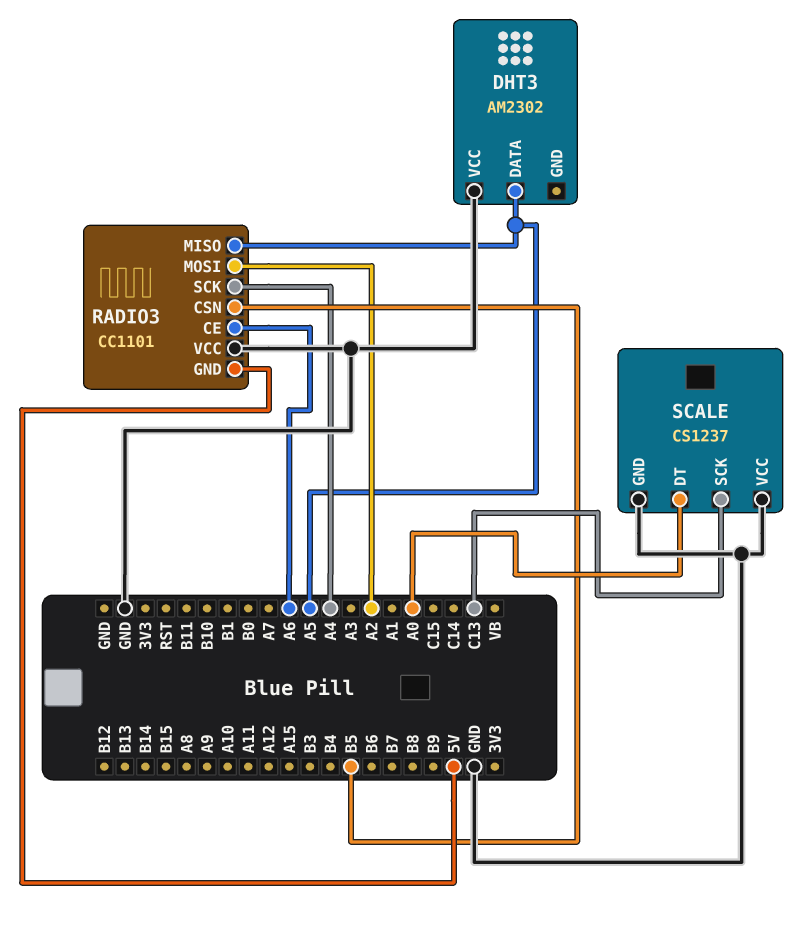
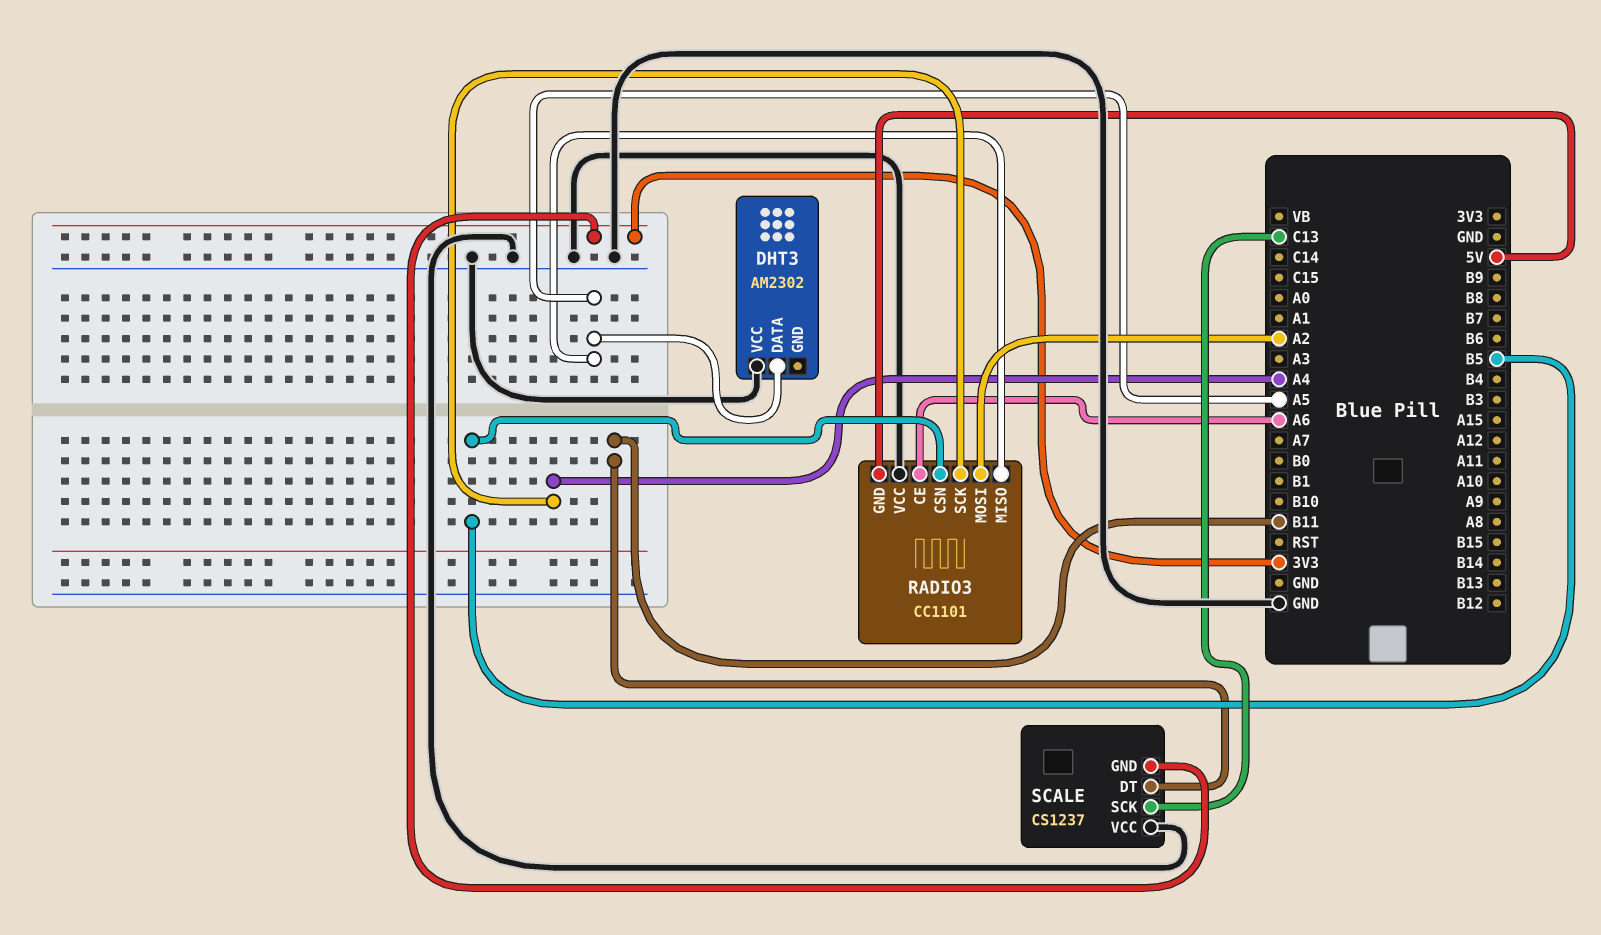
SCALE pin DT: A0 -> B11
SCALE pin GND: GND -> 3V3

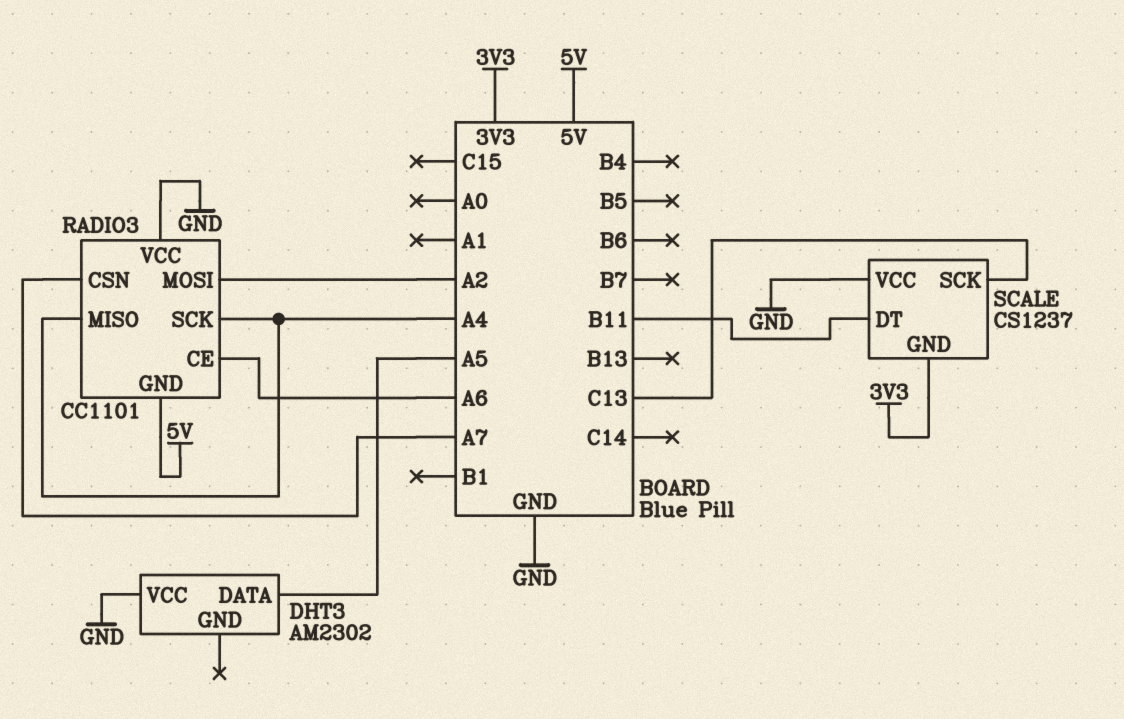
RADIO3 pin CSN: B5 -> A7
RADIO3 pin MISO: A5 -> A4

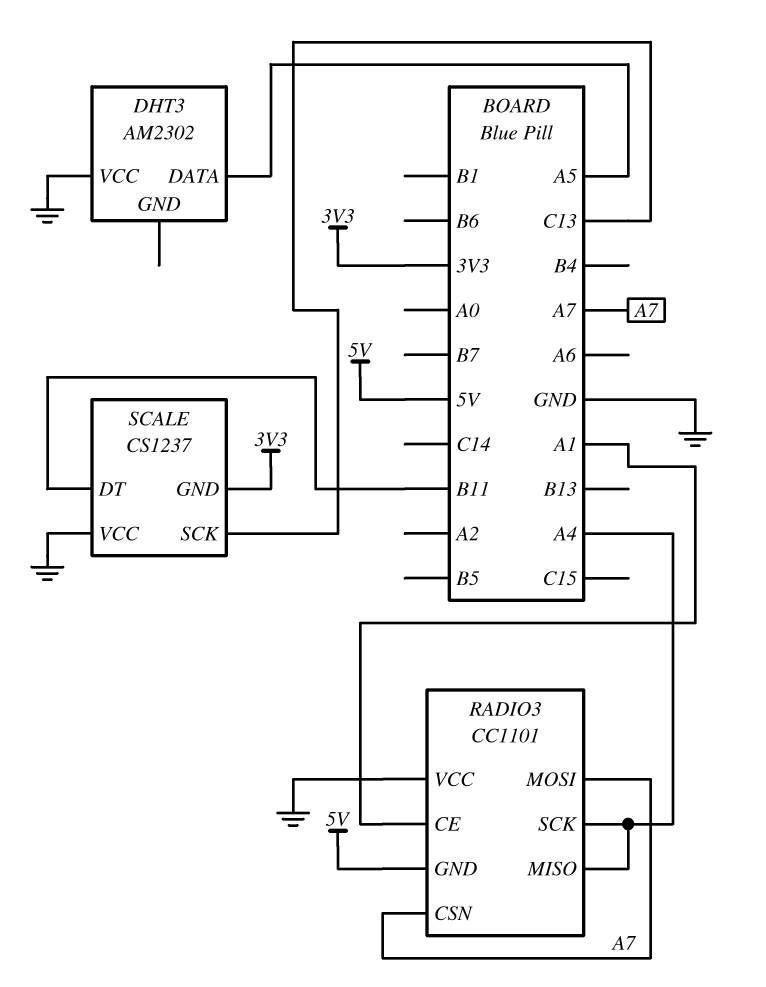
RADIO3 pin CE: A6 -> A1
RADIO3 pin MOSI: A2 -> A7

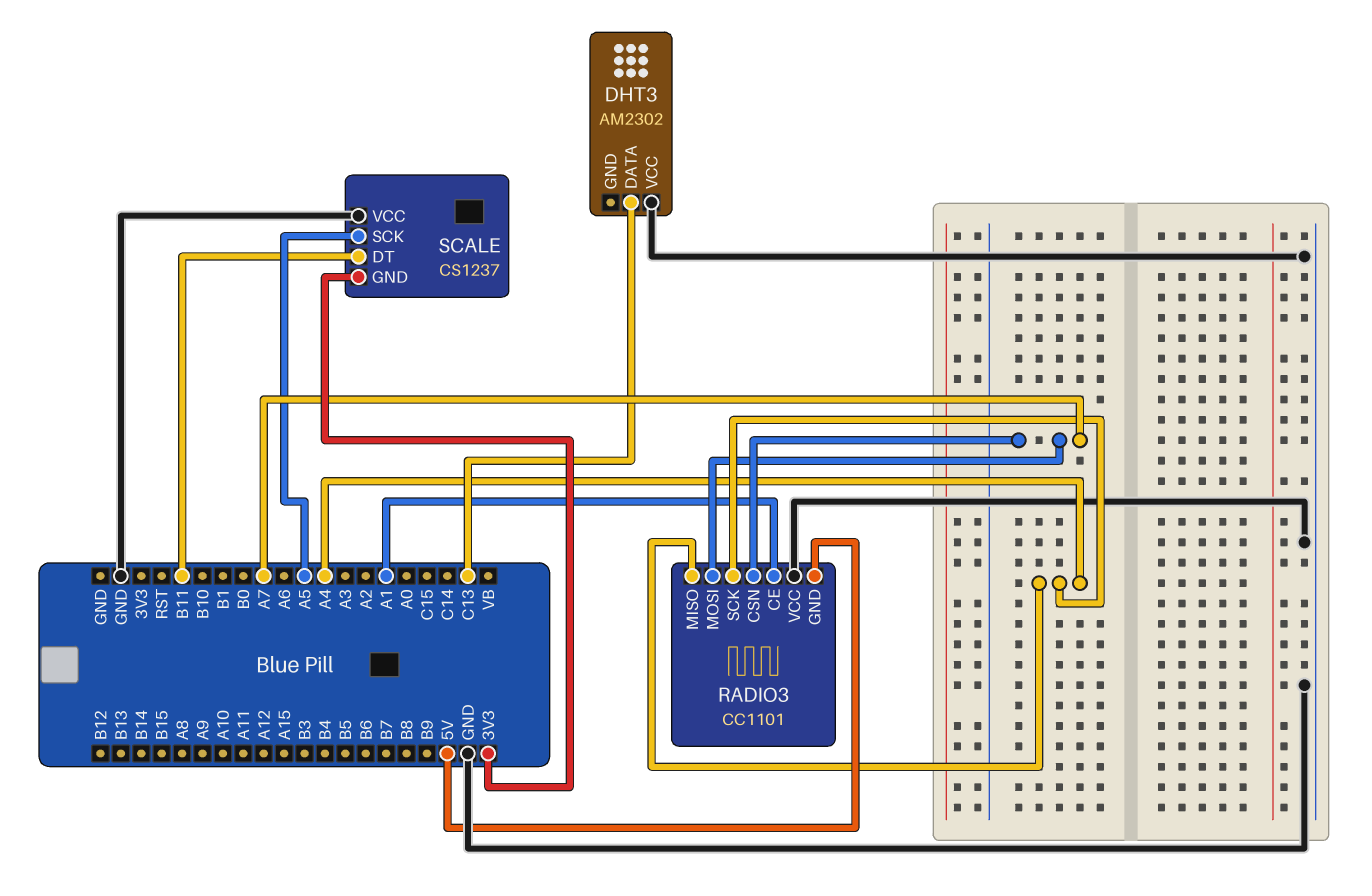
DHT3 pin DATA: A5 -> C13
SCALE pin SCK: C13 -> A5

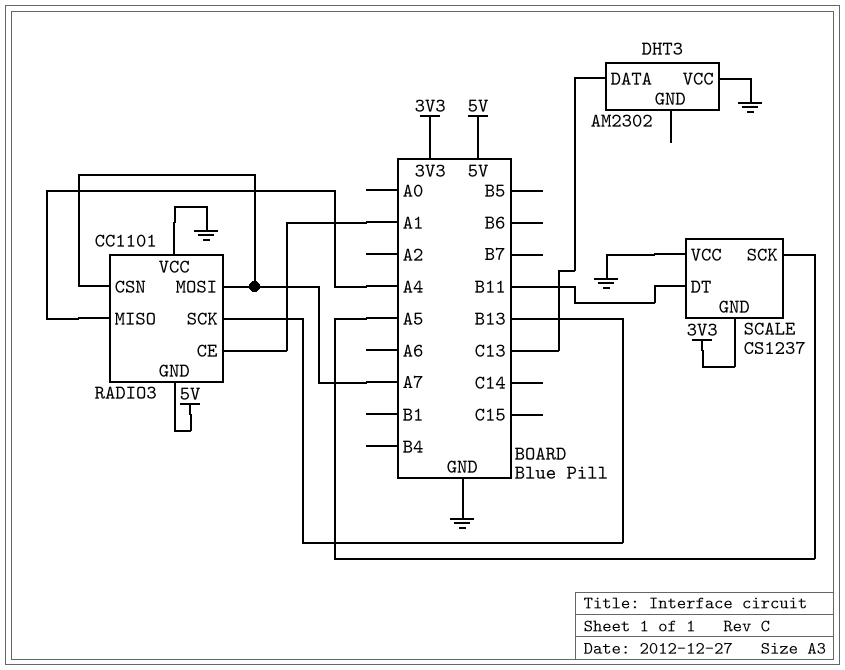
RADIO3 pin SCK: A4 -> B13

